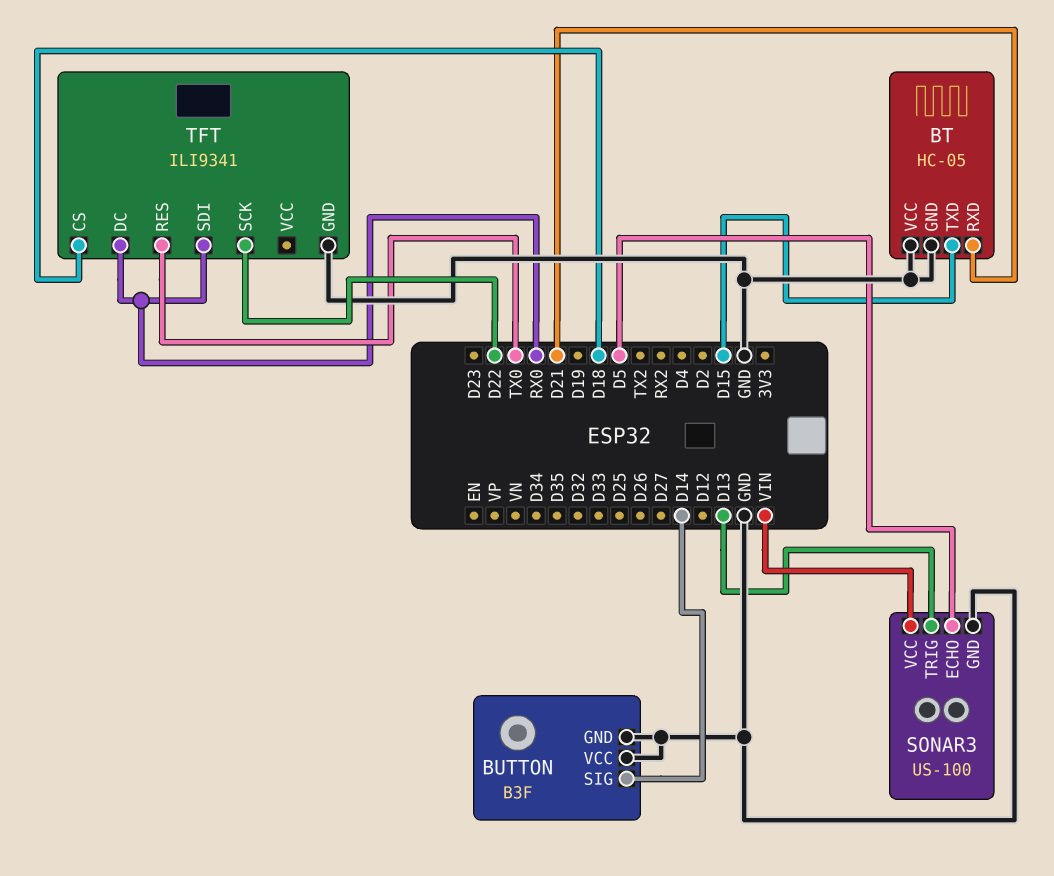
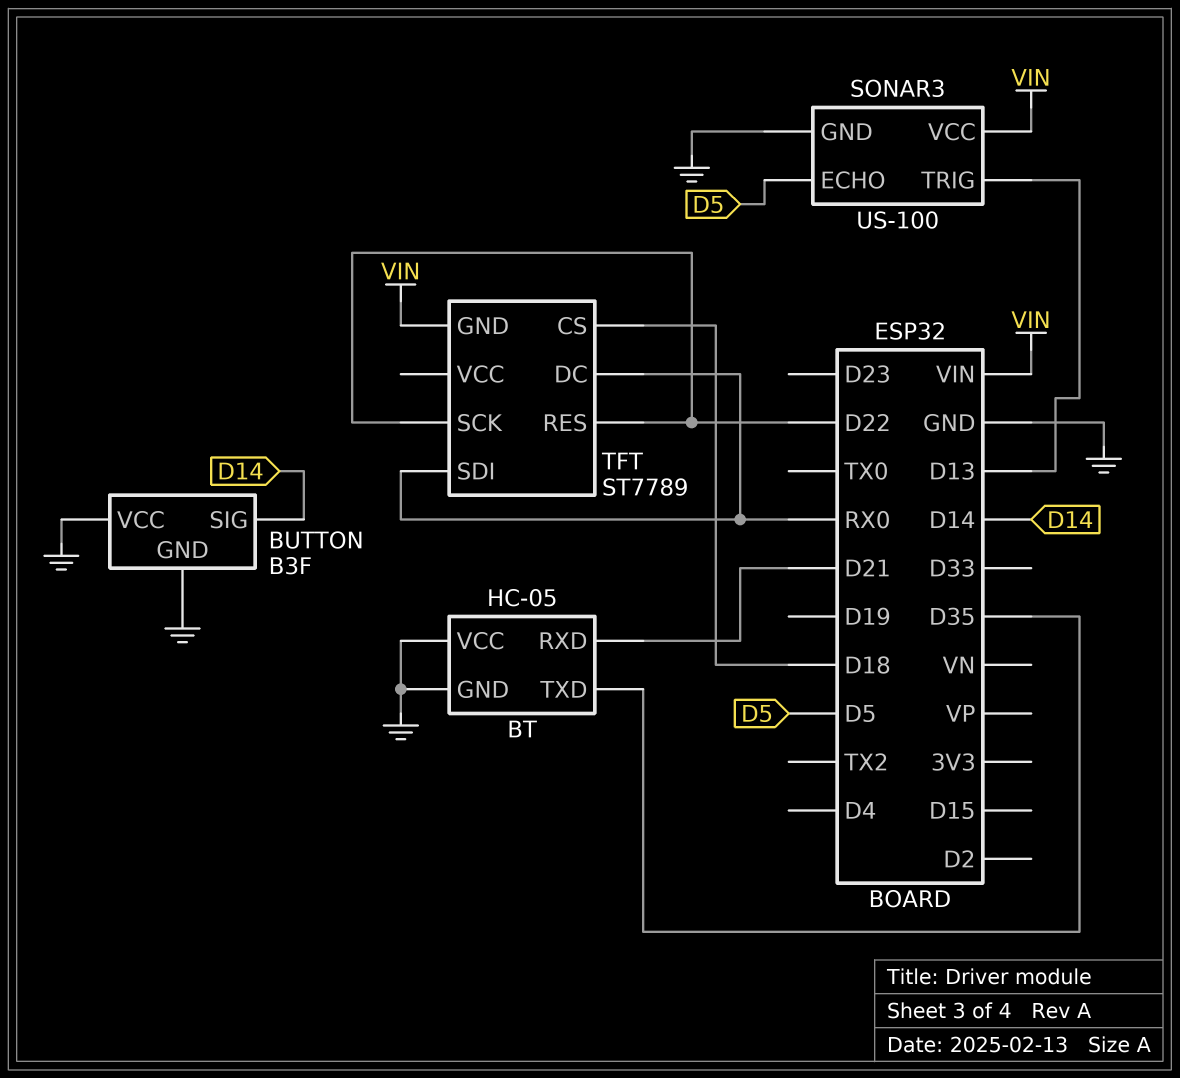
BT pin TXD: D15 -> D35
TFT: ILI9341 -> ST7789
TFT pin GND: GND -> VIN
TFT pin RES: TX0 -> D22

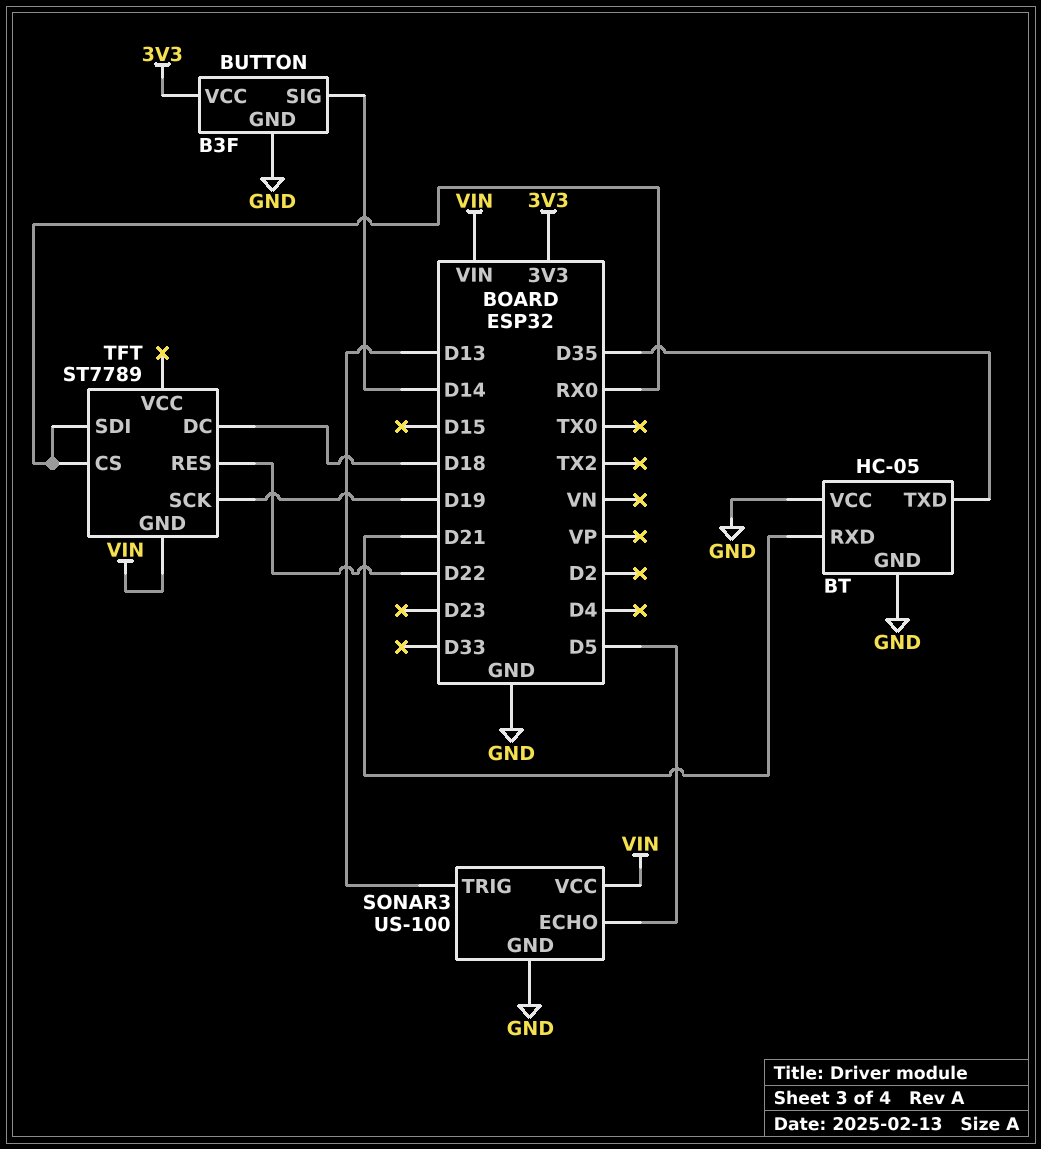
BUTTON pin VCC: GND -> 3V3
TFT pin CS: D18 -> RX0
TFT pin DC: RX0 -> D18
TFT pin SCK: D22 -> D19

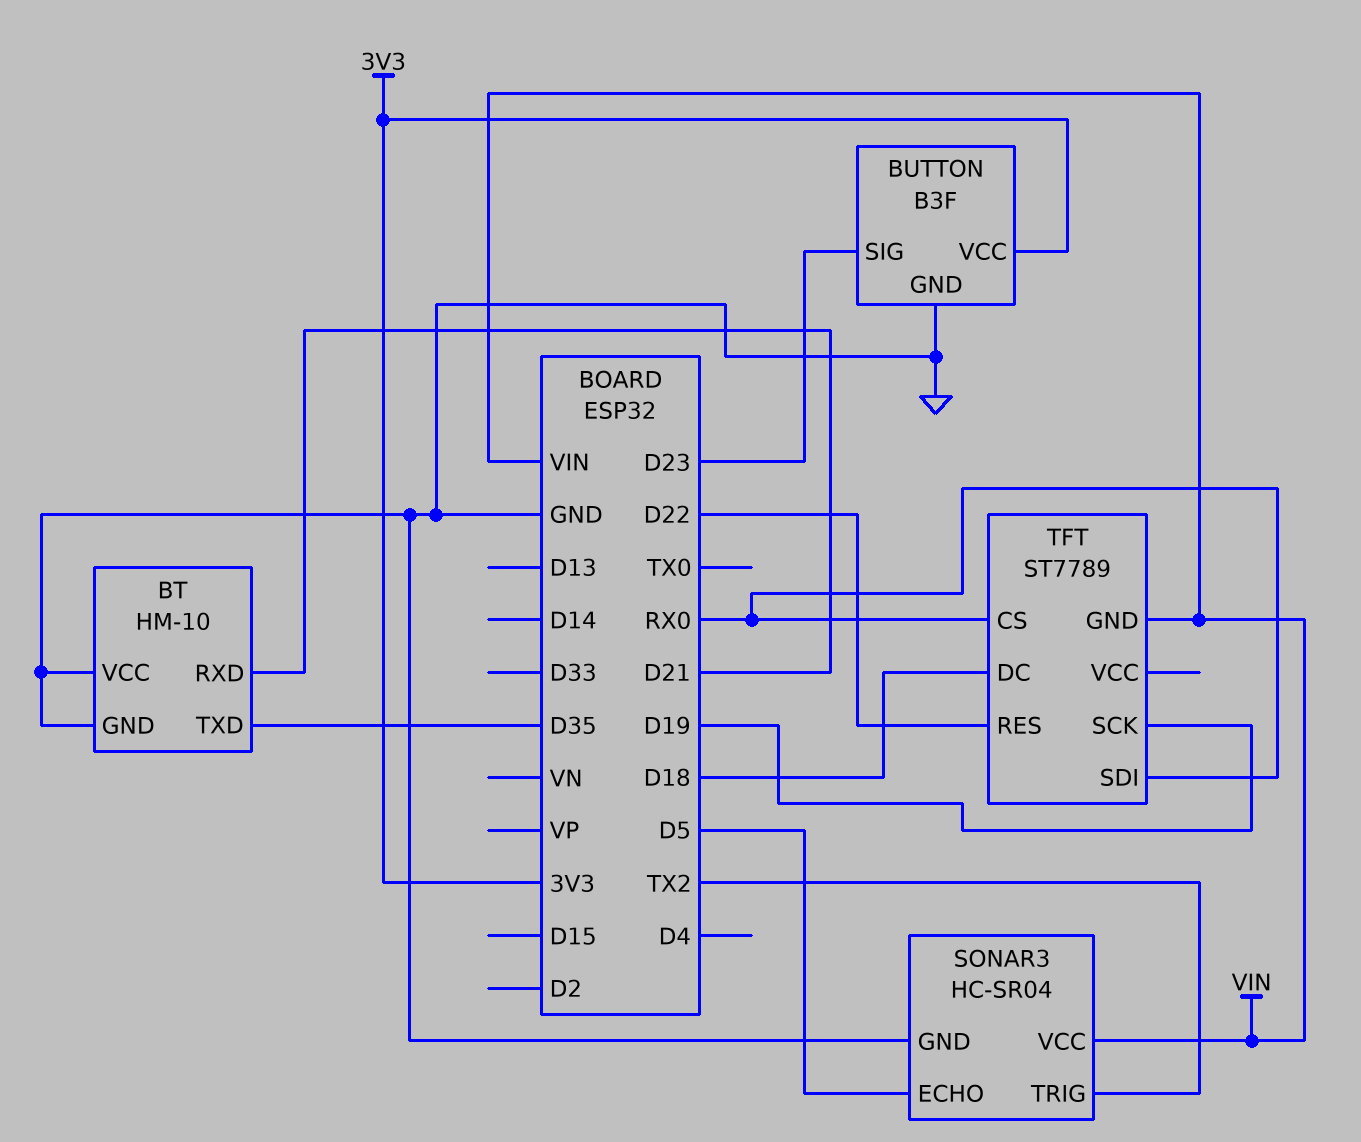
BT: HC-05 -> HM-10
BUTTON pin SIG: D14 -> D23
SONAR3: US-100 -> HC-SR04
SONAR3 pin TRIG: D13 -> TX2

